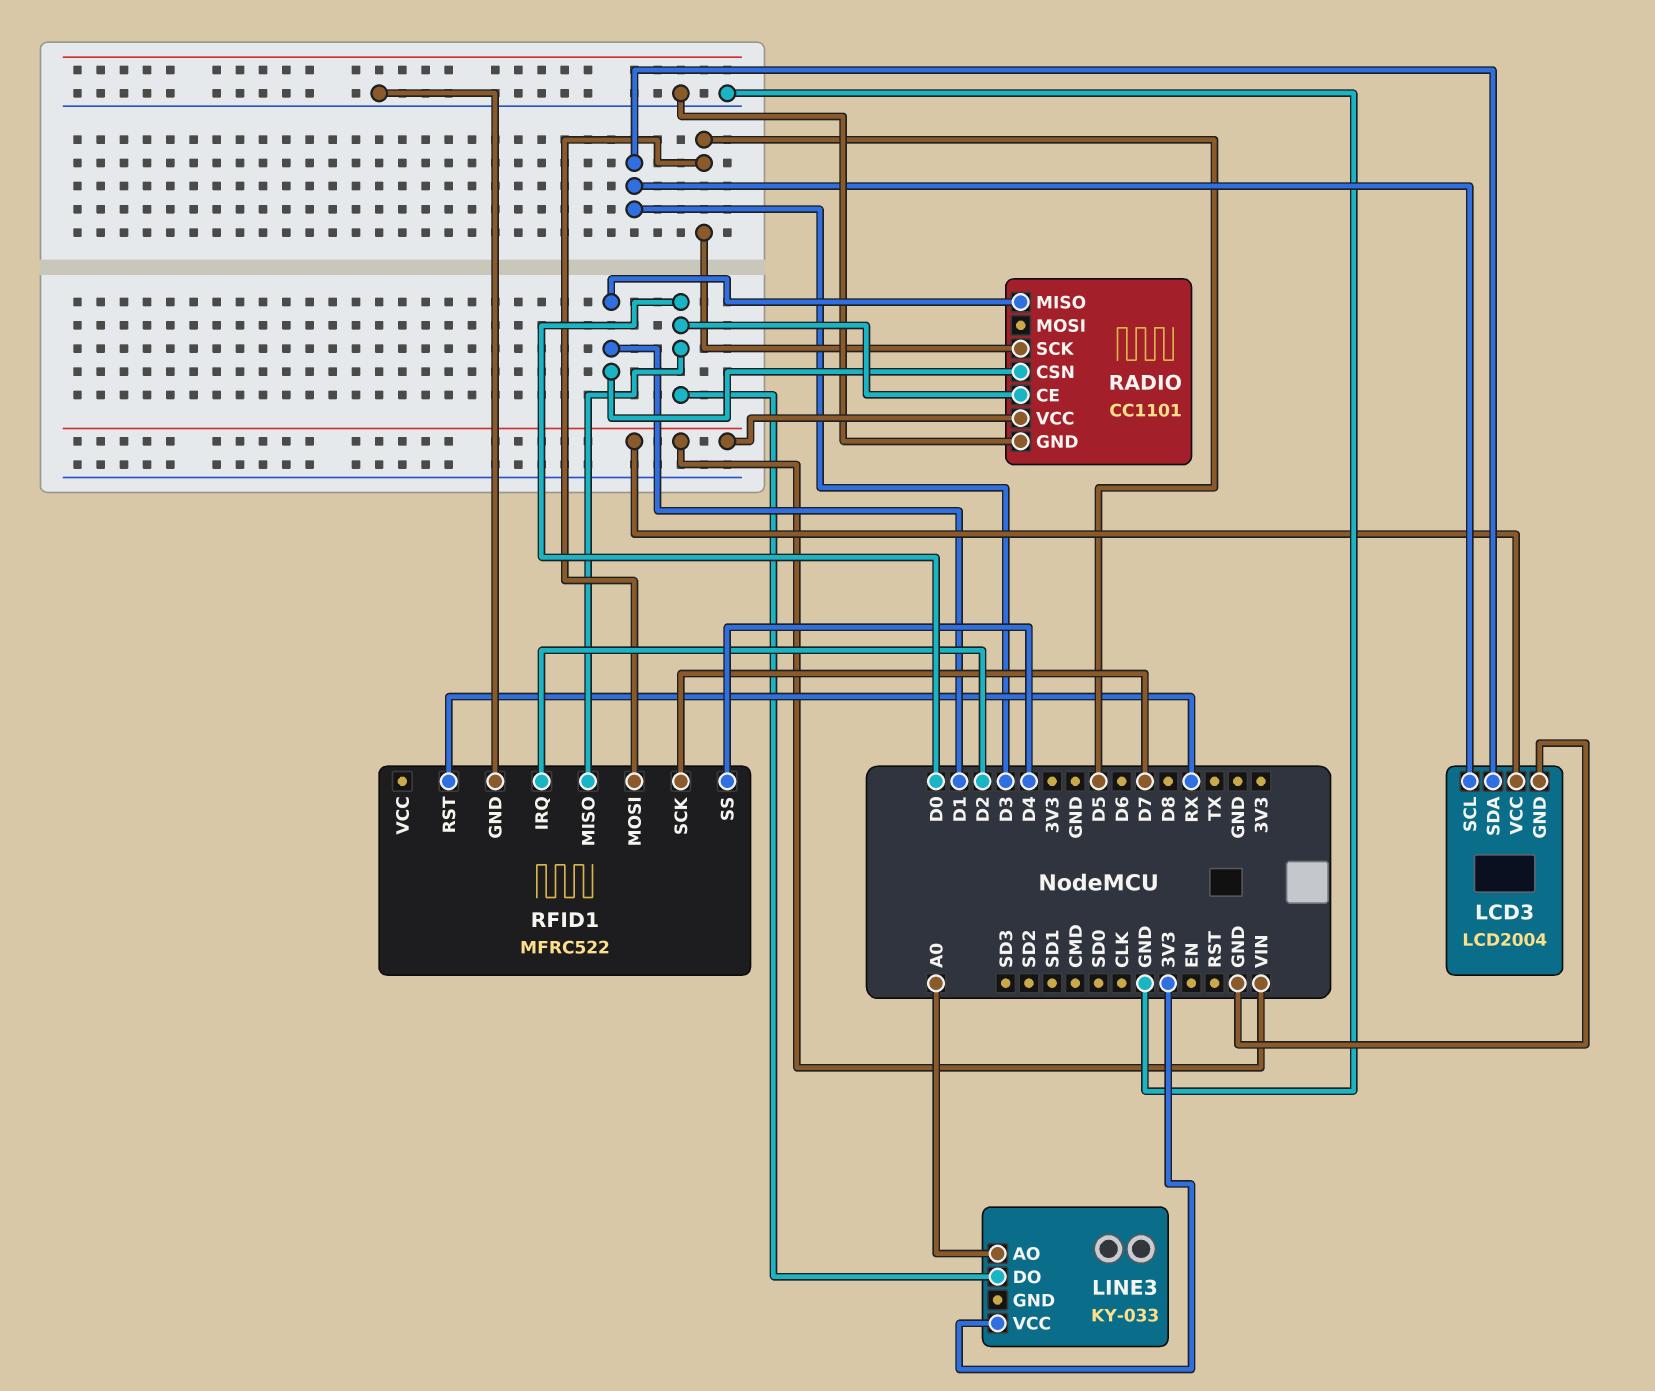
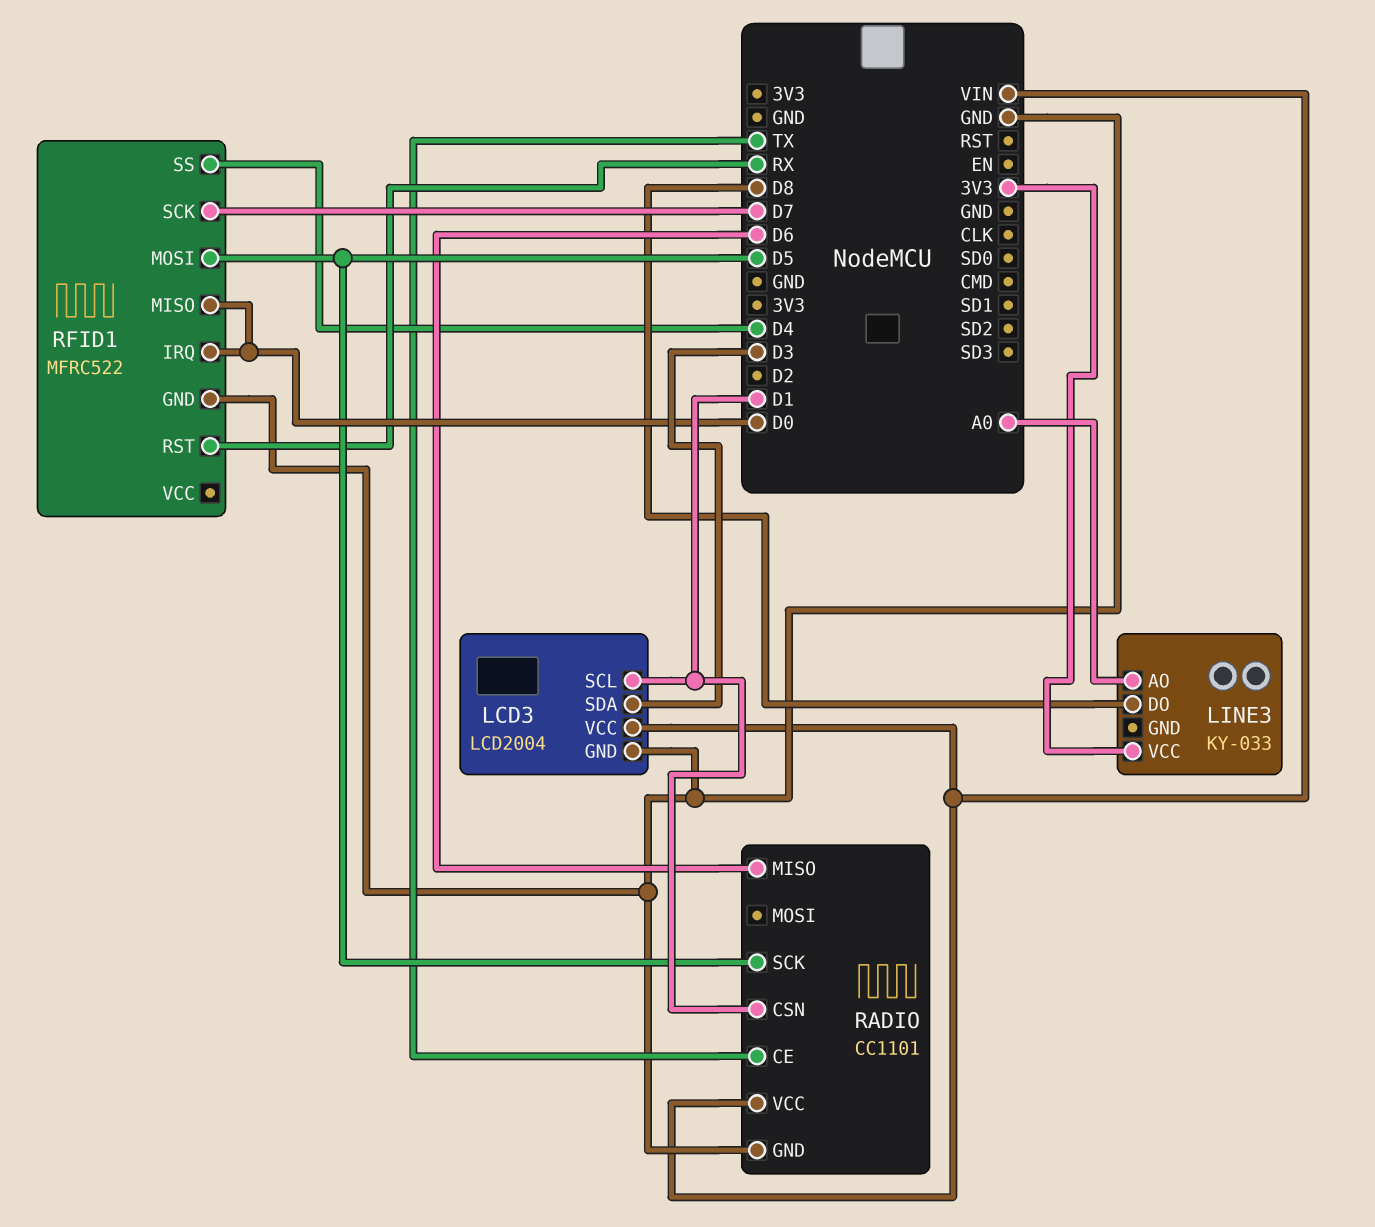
LCD3 pin SCL: D3 -> D1
LINE3 pin DO: D0 -> D8
RADIO pin CE: D0 -> TX
RADIO pin MISO: D1 -> D6
RFID1 pin IRQ: D2 -> D0

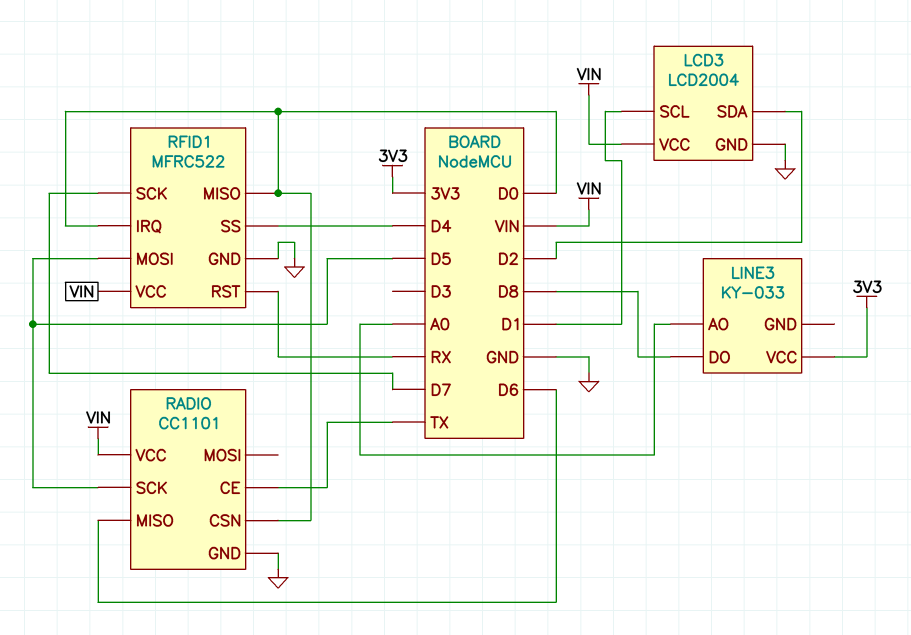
LCD3 pin SDA: D3 -> D2
RADIO pin CSN: D1 -> D0
RFID1 pin VCC: none -> VIN

